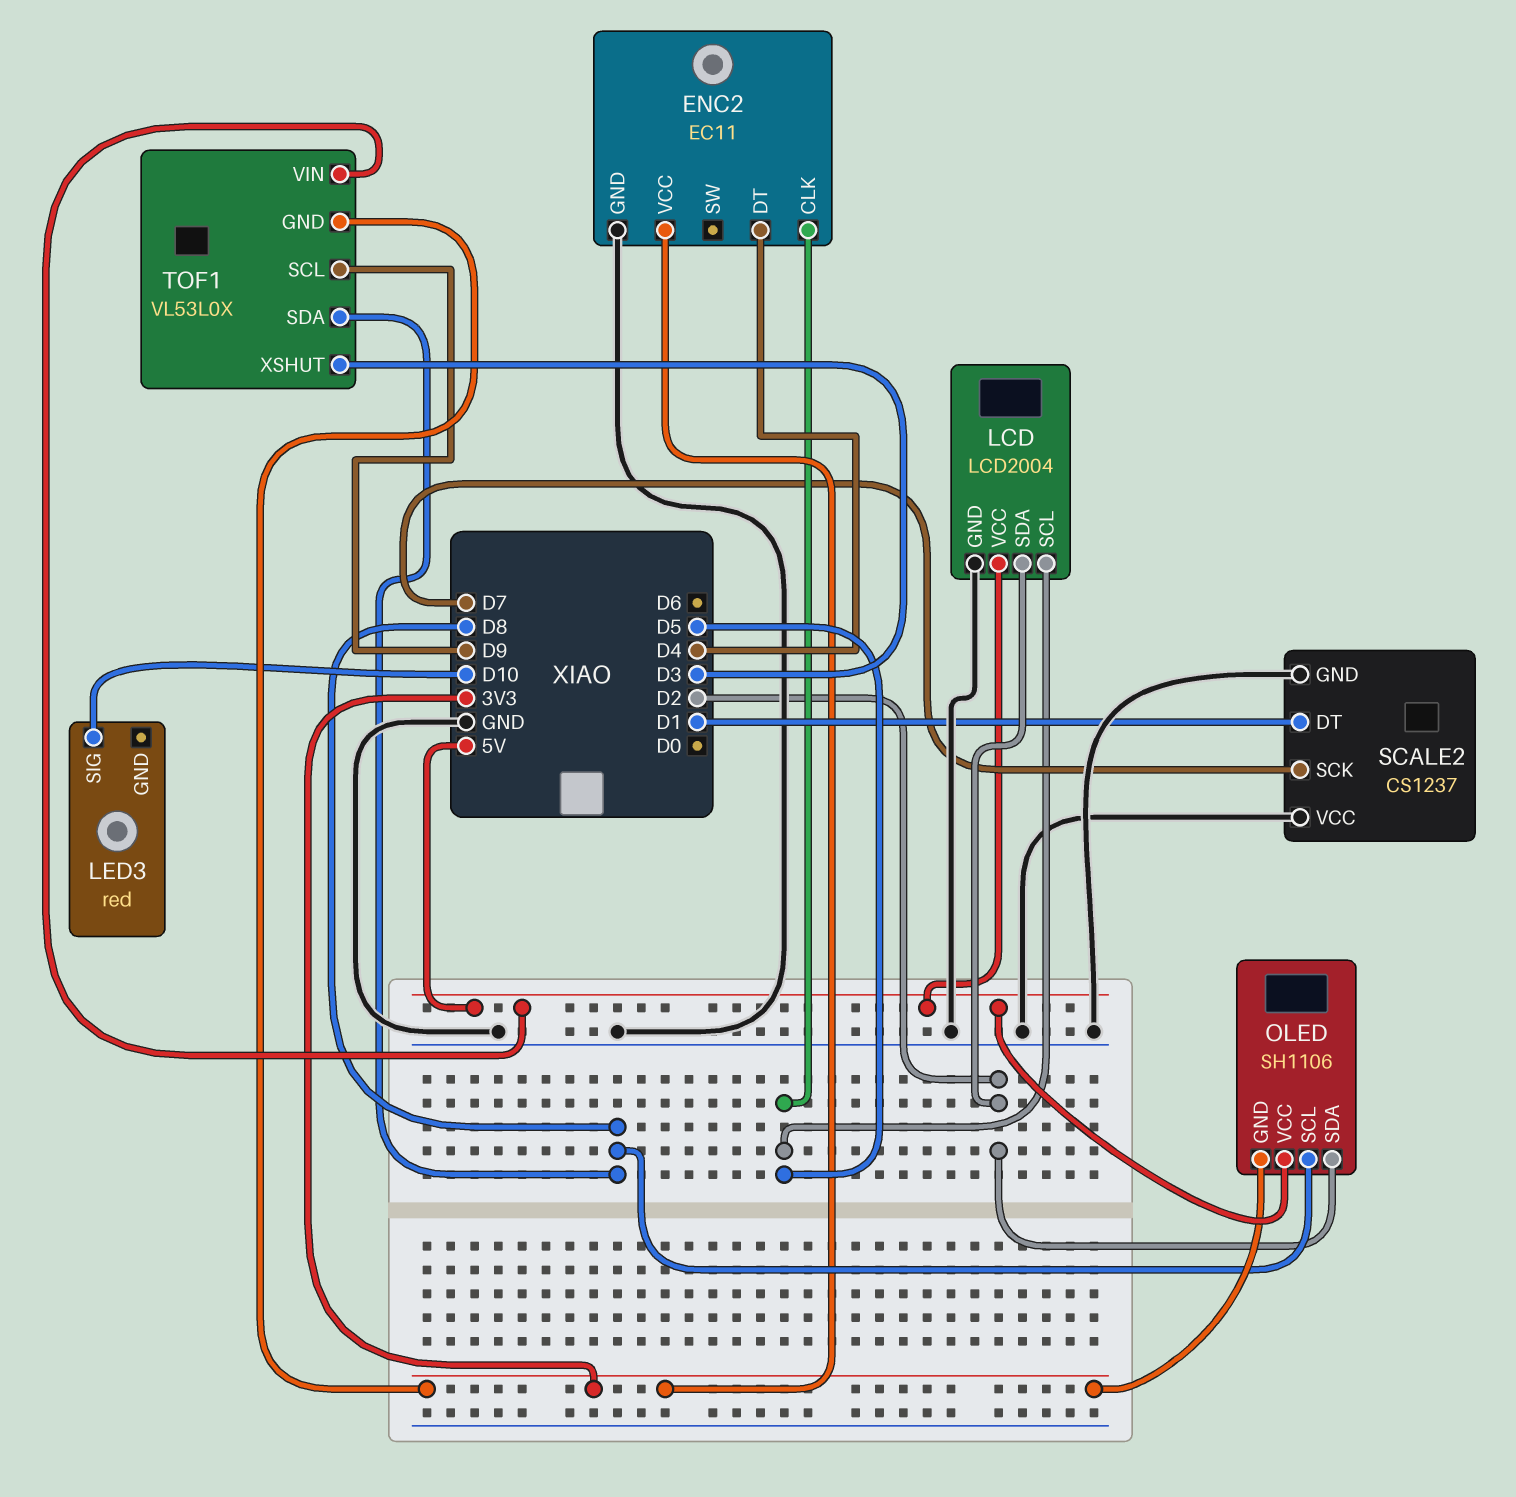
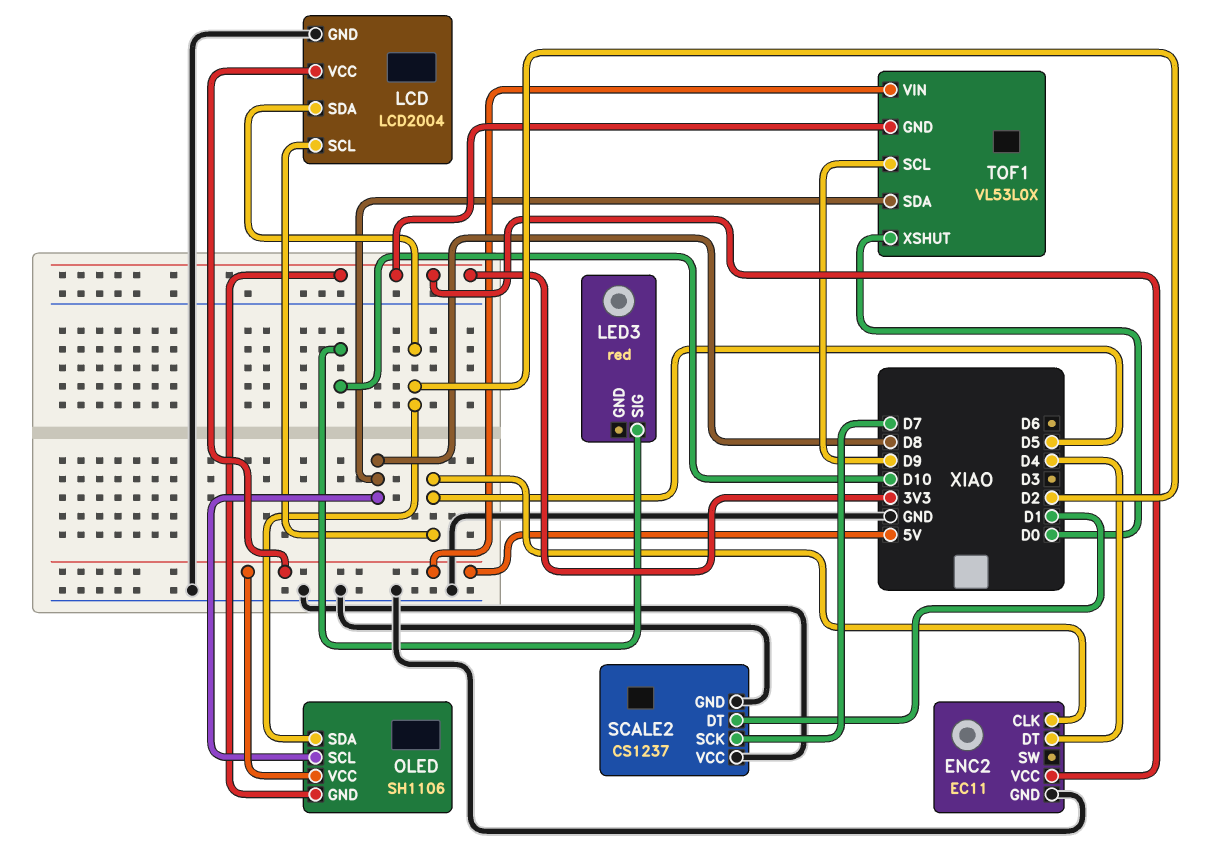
TOF1 pin XSHUT: D3 -> D0

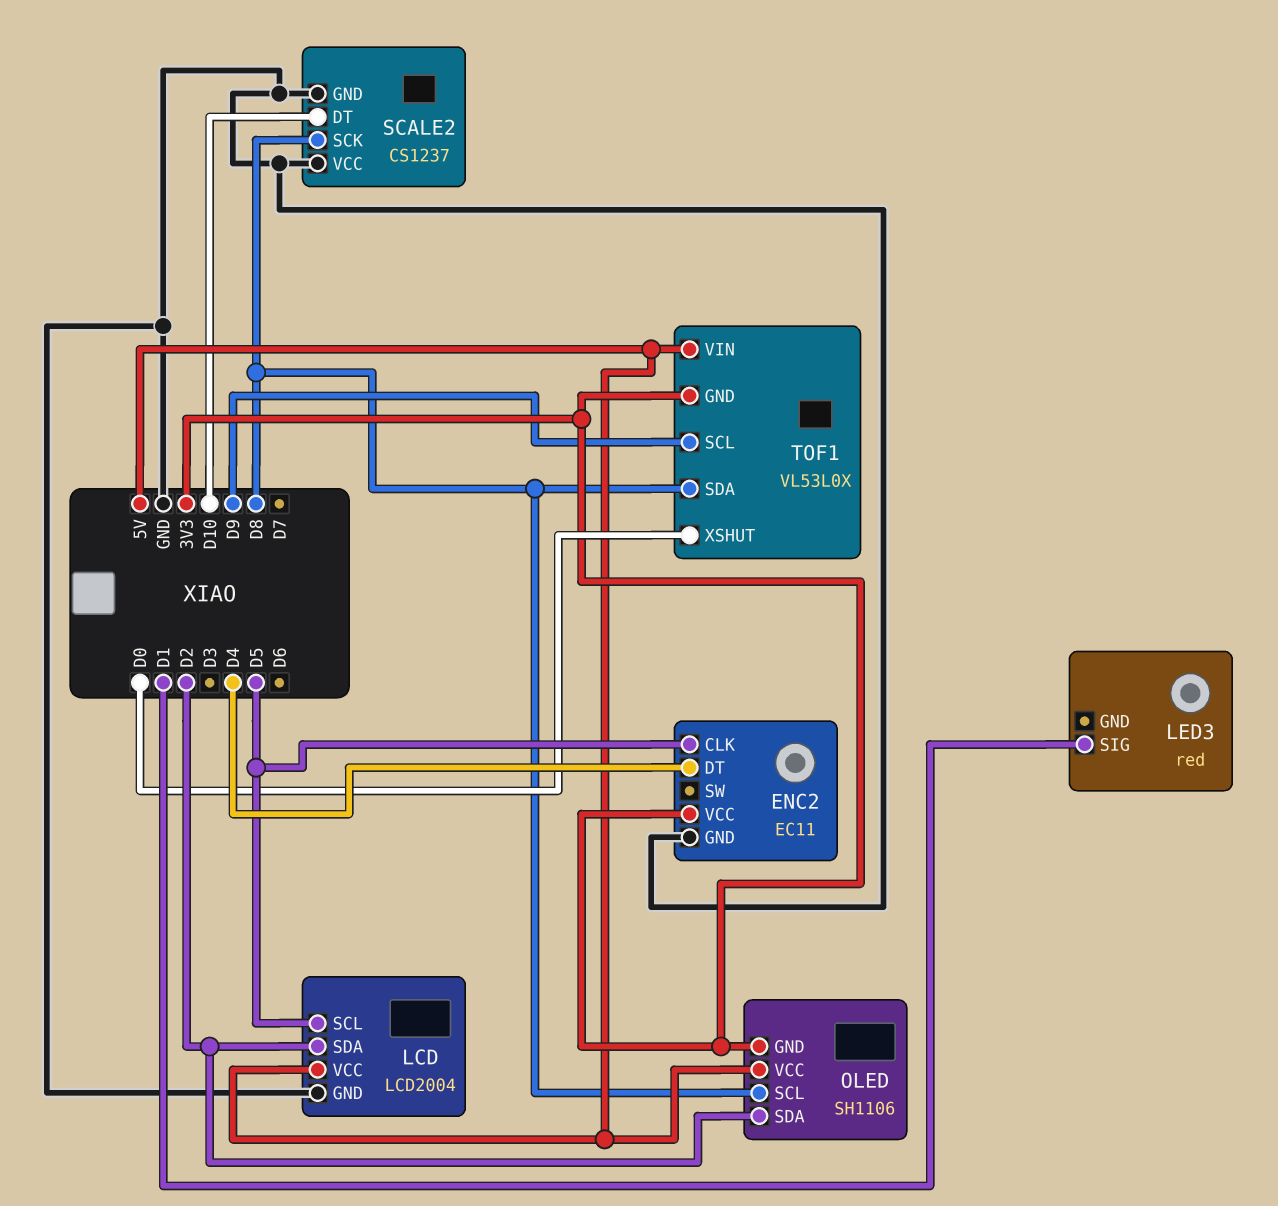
LED3 pin SIG: D10 -> D1
SCALE2 pin DT: D1 -> D10
SCALE2 pin SCK: D7 -> D8

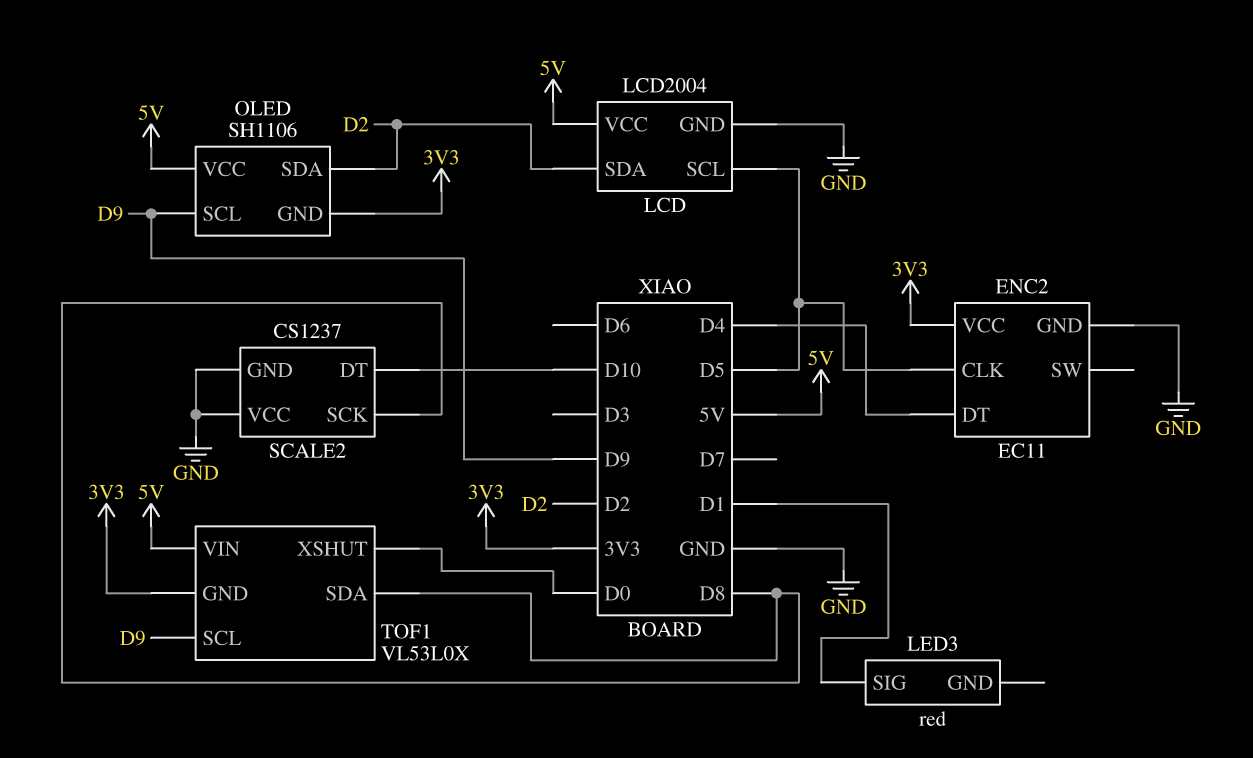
OLED pin SCL: D8 -> D9

